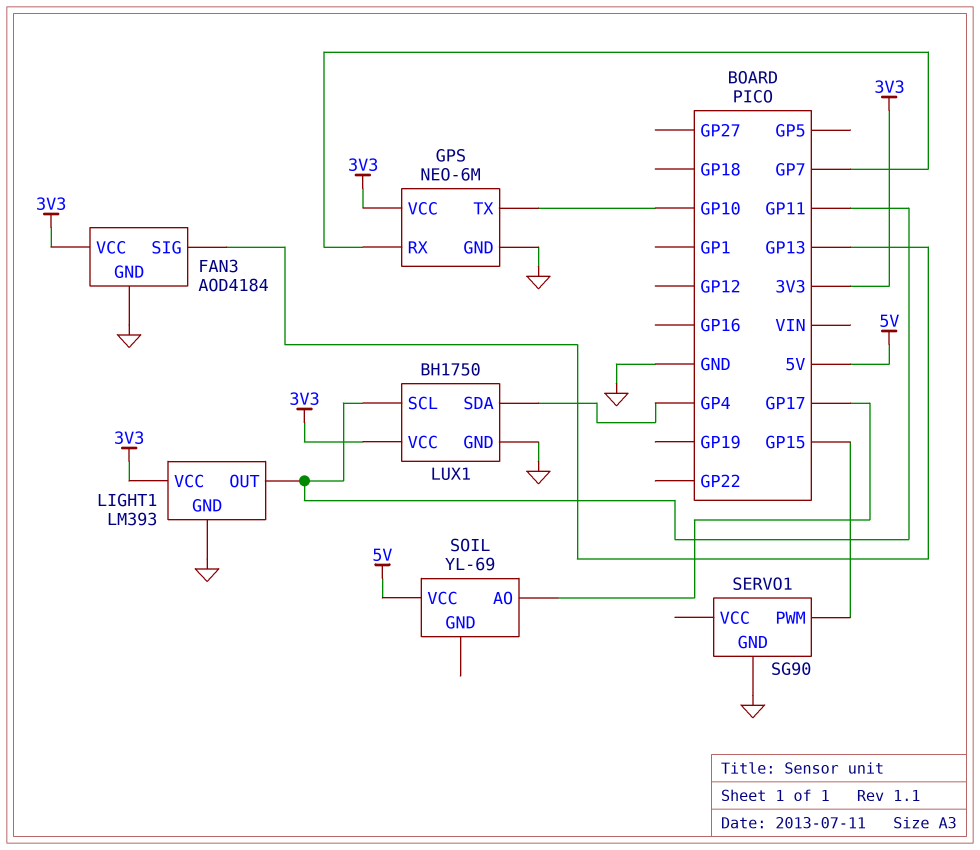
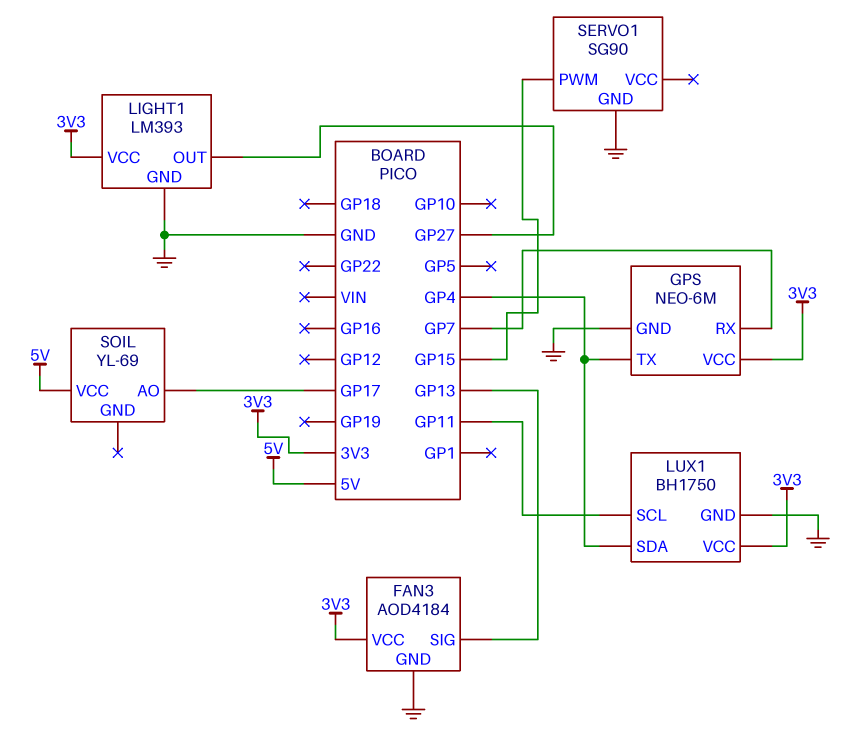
GPS pin TX: GP10 -> GP4
LIGHT1 pin OUT: GP11 -> GP27

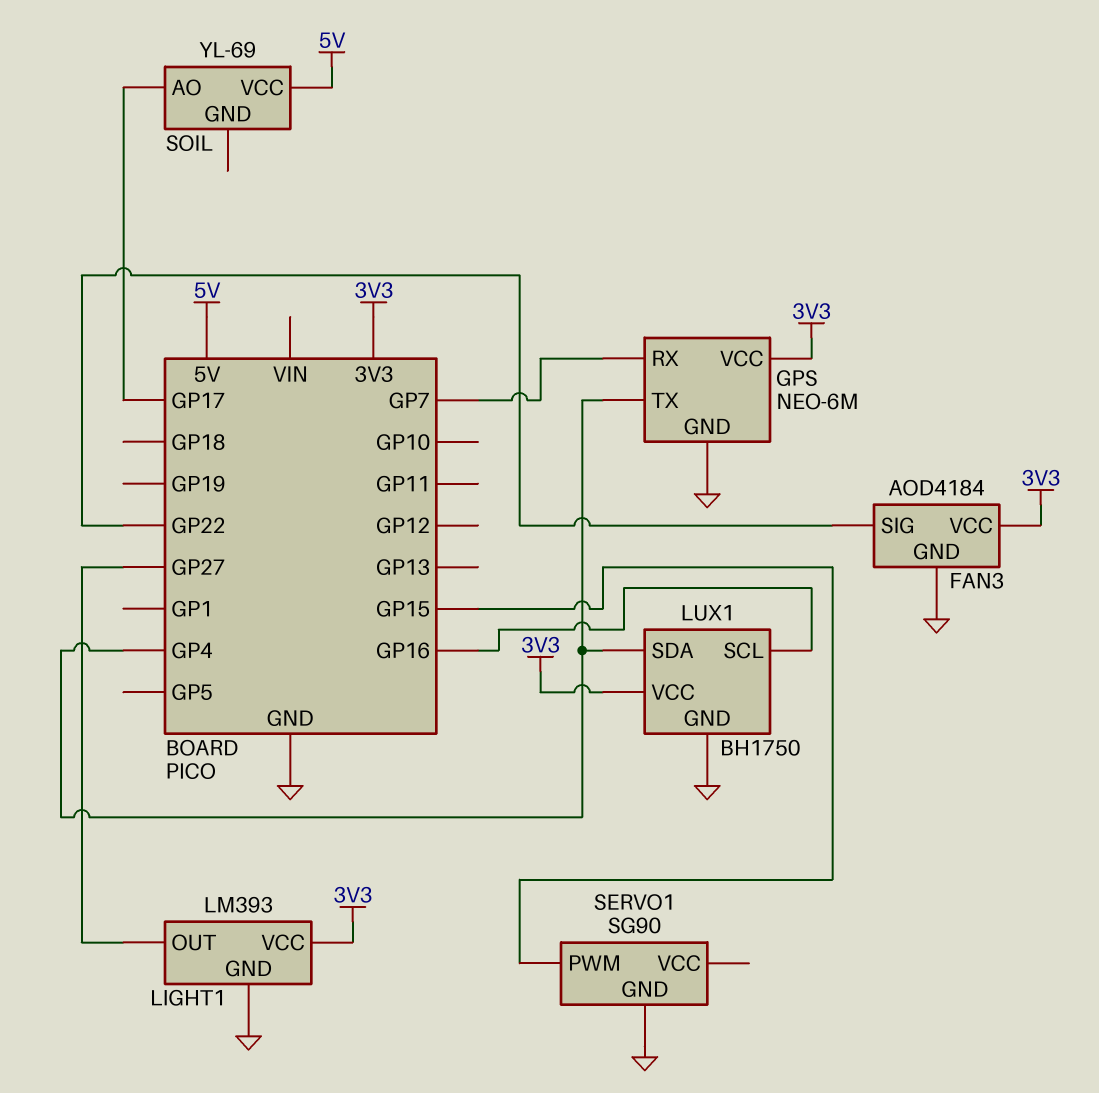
FAN3 pin SIG: GP13 -> GP22
LUX1 pin SCL: GP11 -> GP16

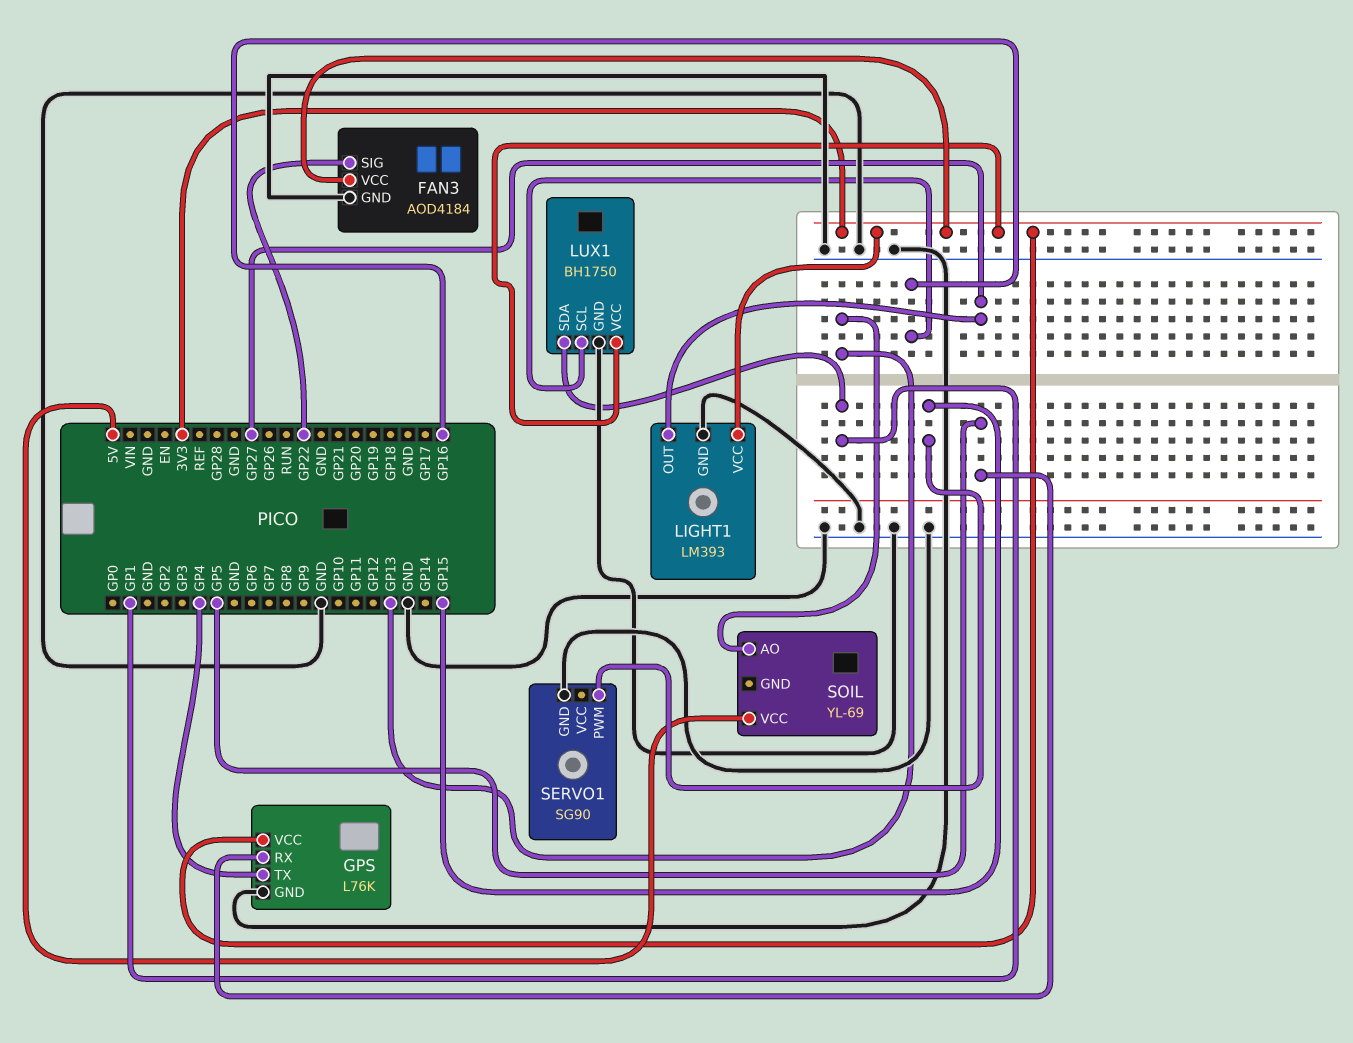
GPS: NEO-6M -> L76K
GPS pin RX: GP7 -> GP5
LUX1 pin SDA: GP4 -> GP1
SOIL pin AO: GP17 -> GP13

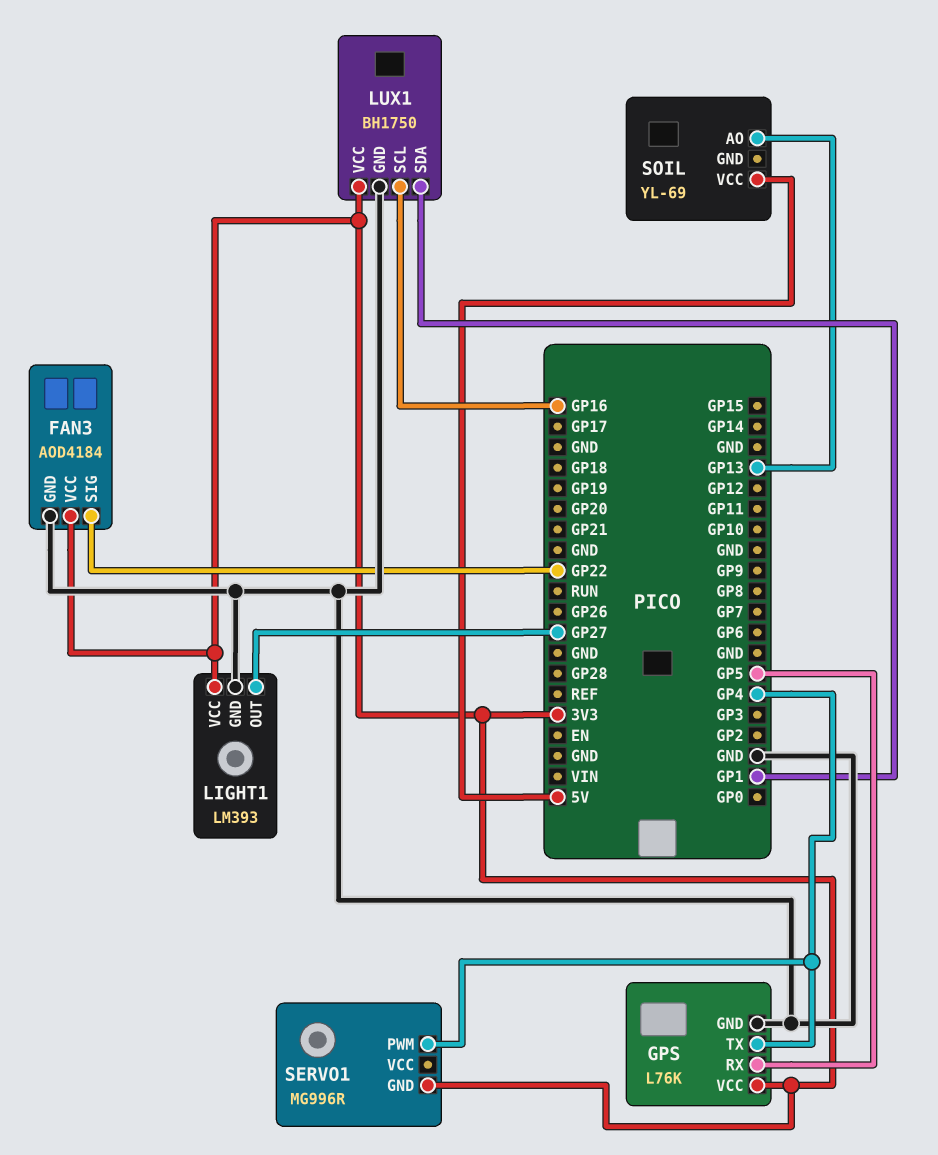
SERVO1: SG90 -> MG996R
SERVO1 pin GND: GND -> 3V3
SERVO1 pin PWM: GP15 -> GP4

